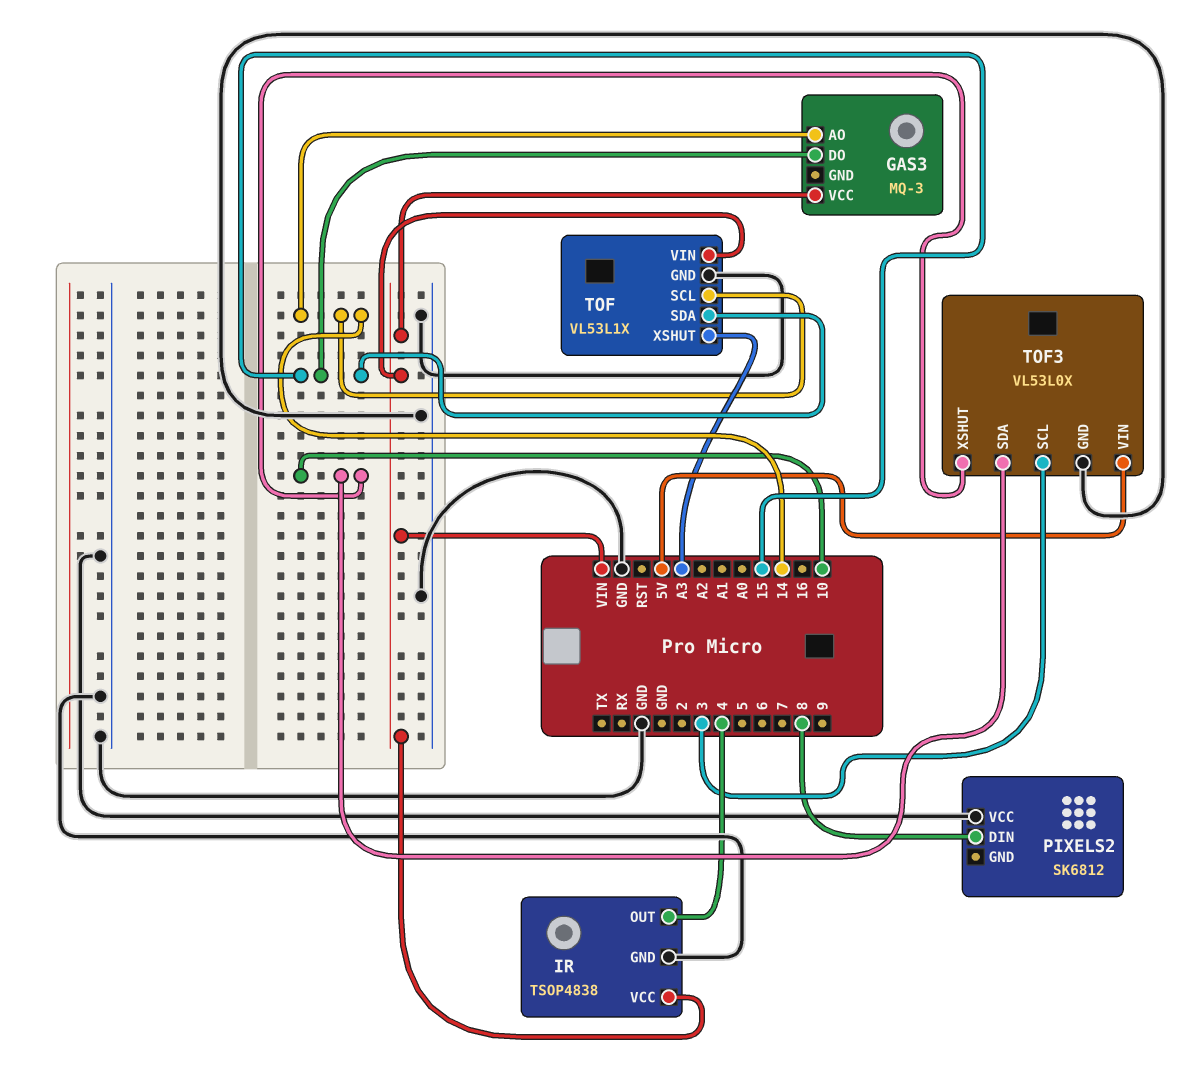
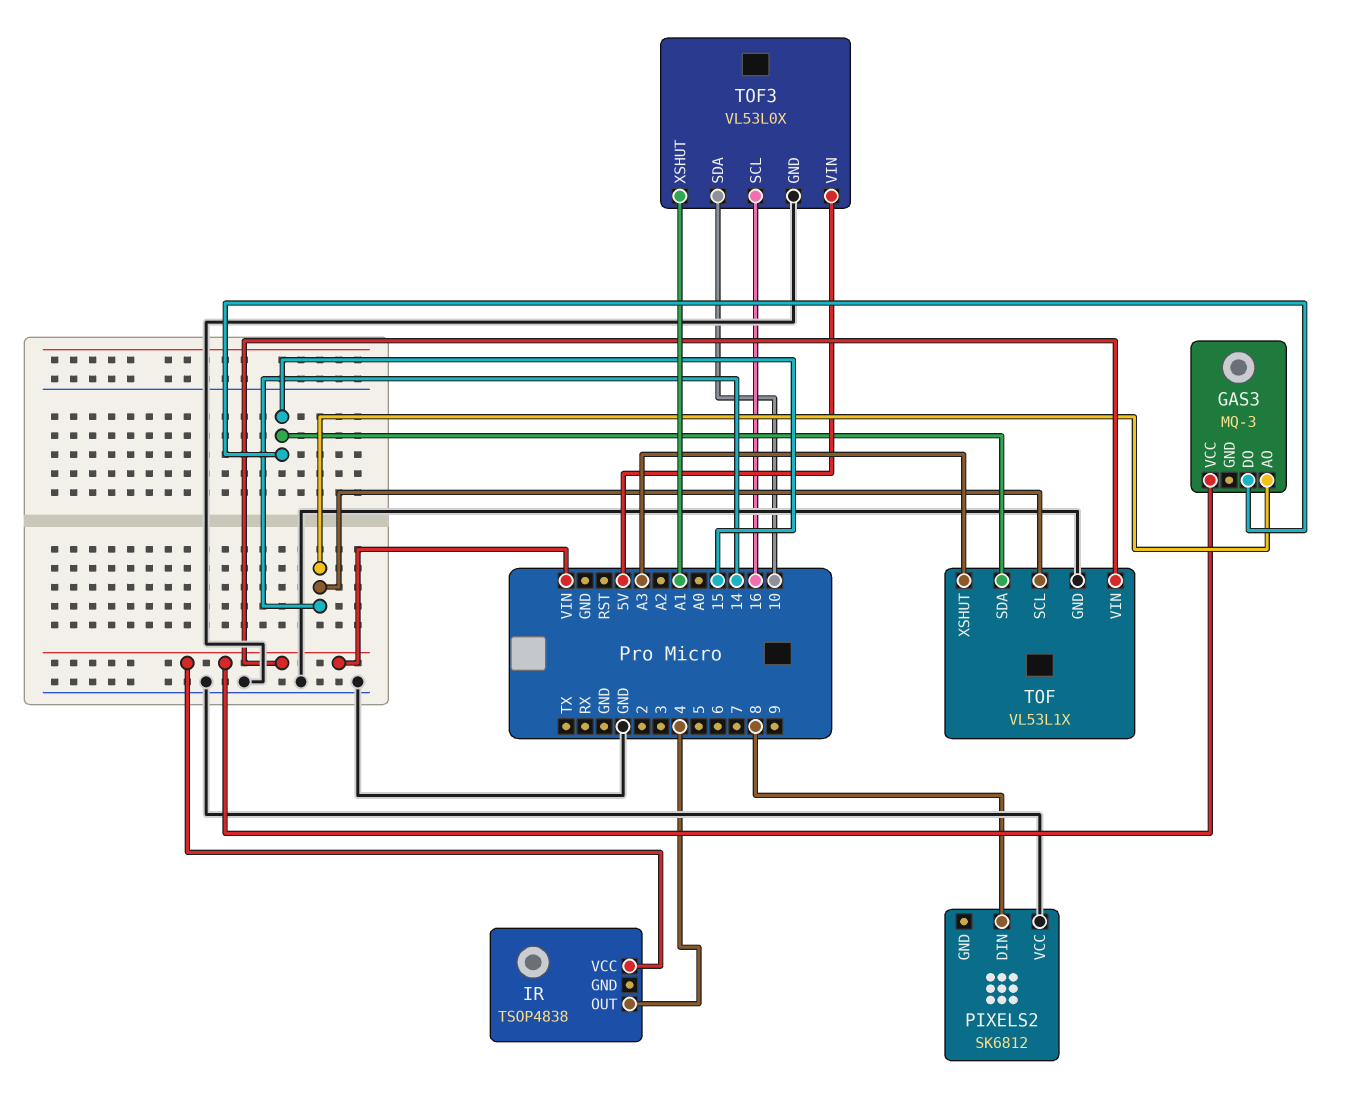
IR pin GND: GND -> none
TOF3 pin SCL: 3 -> 16
TOF3 pin XSHUT: 10 -> A1

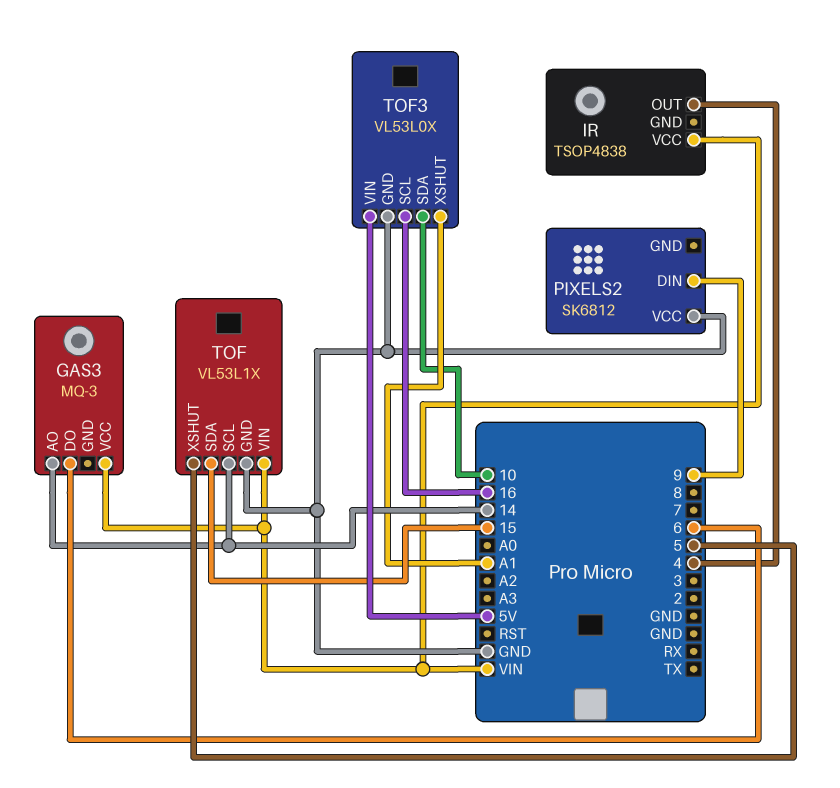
GAS3 pin DO: 15 -> 6
PIXELS2 pin DIN: 8 -> 9
TOF pin XSHUT: A3 -> 5

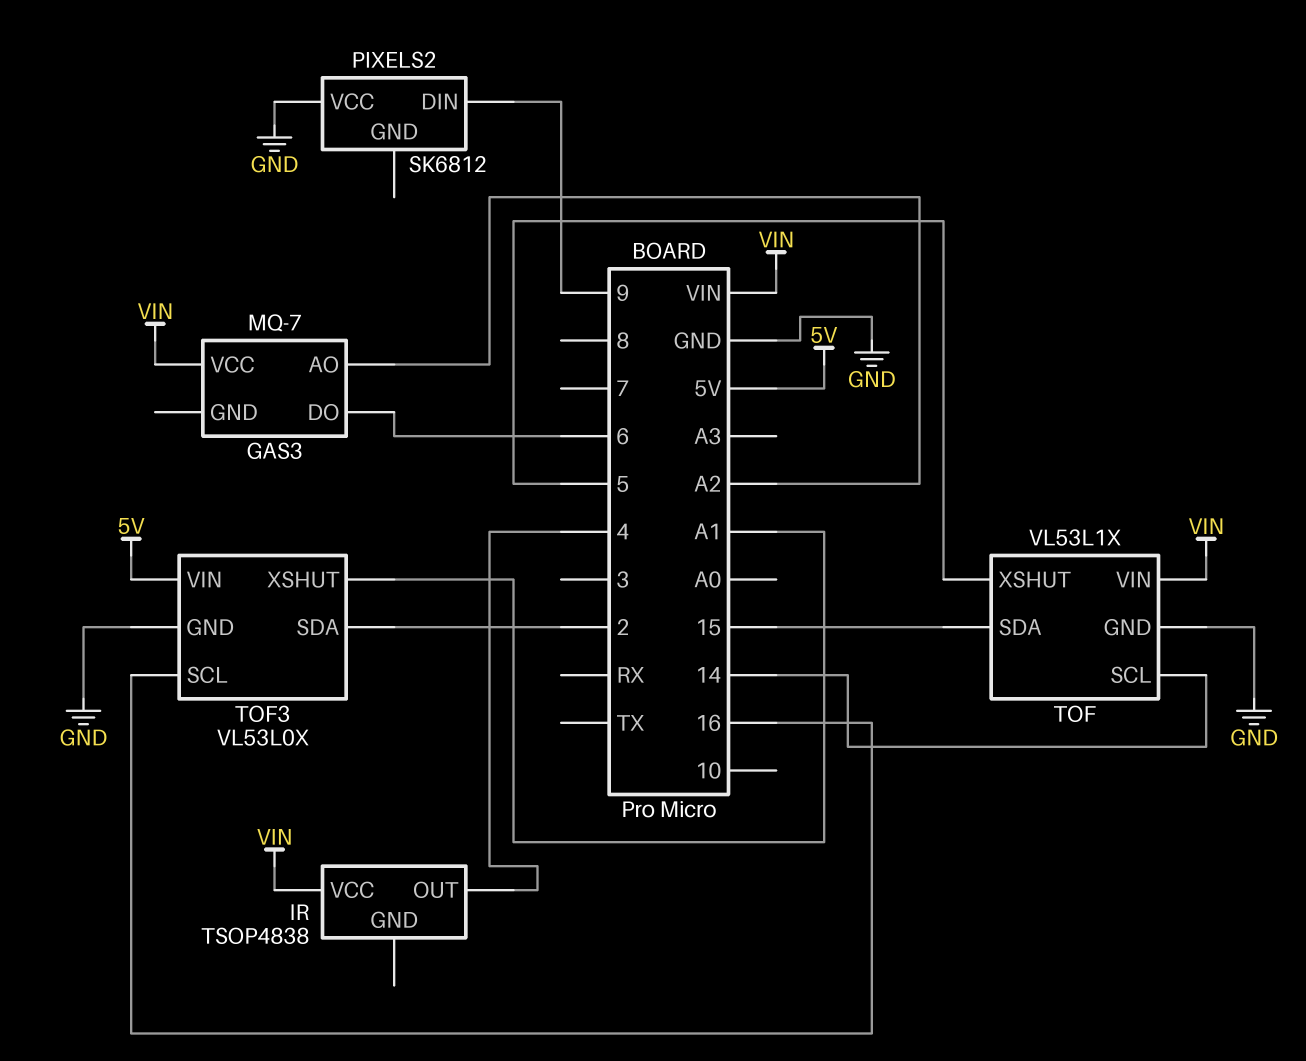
GAS3: MQ-3 -> MQ-7
GAS3 pin AO: 14 -> A2
TOF3 pin SDA: 10 -> 2

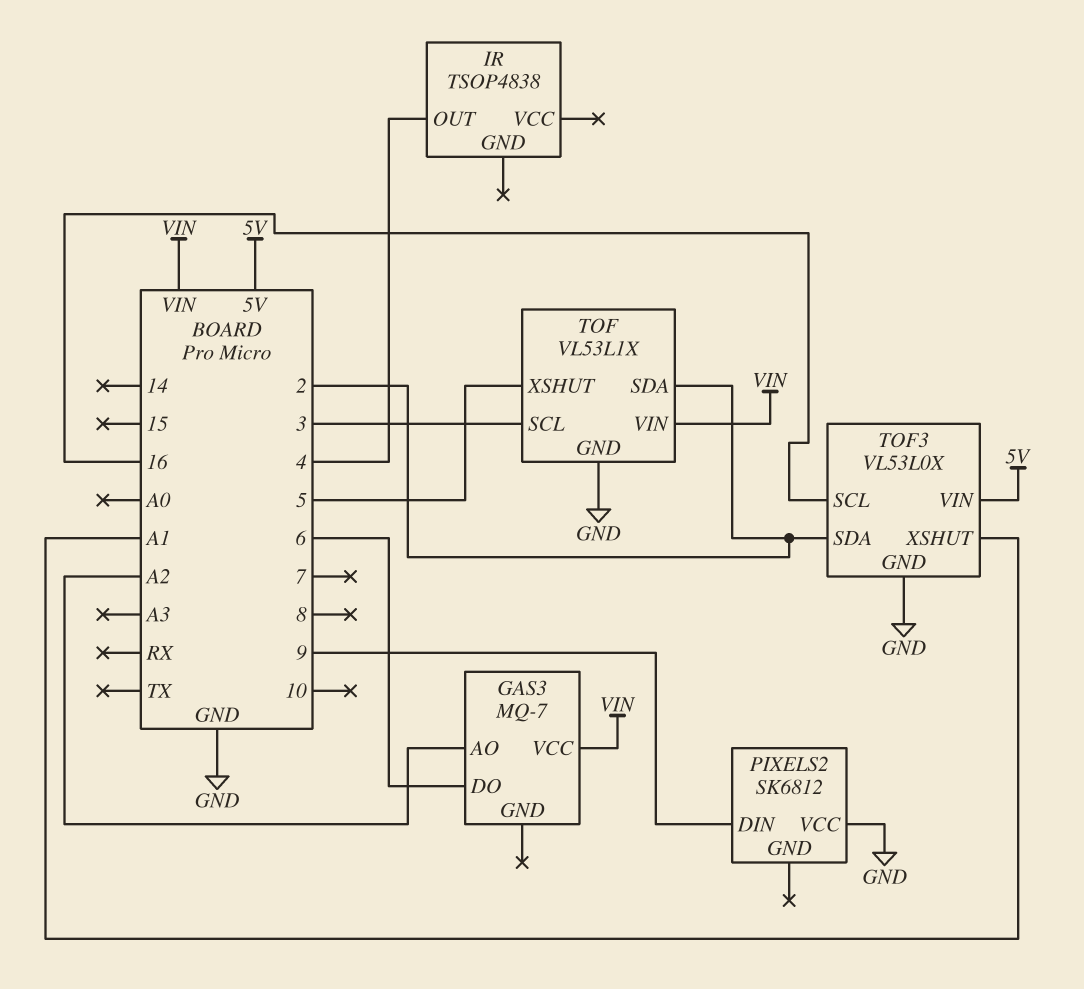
IR pin VCC: VIN -> none
TOF pin SCL: 14 -> 3
TOF pin SDA: 15 -> 2

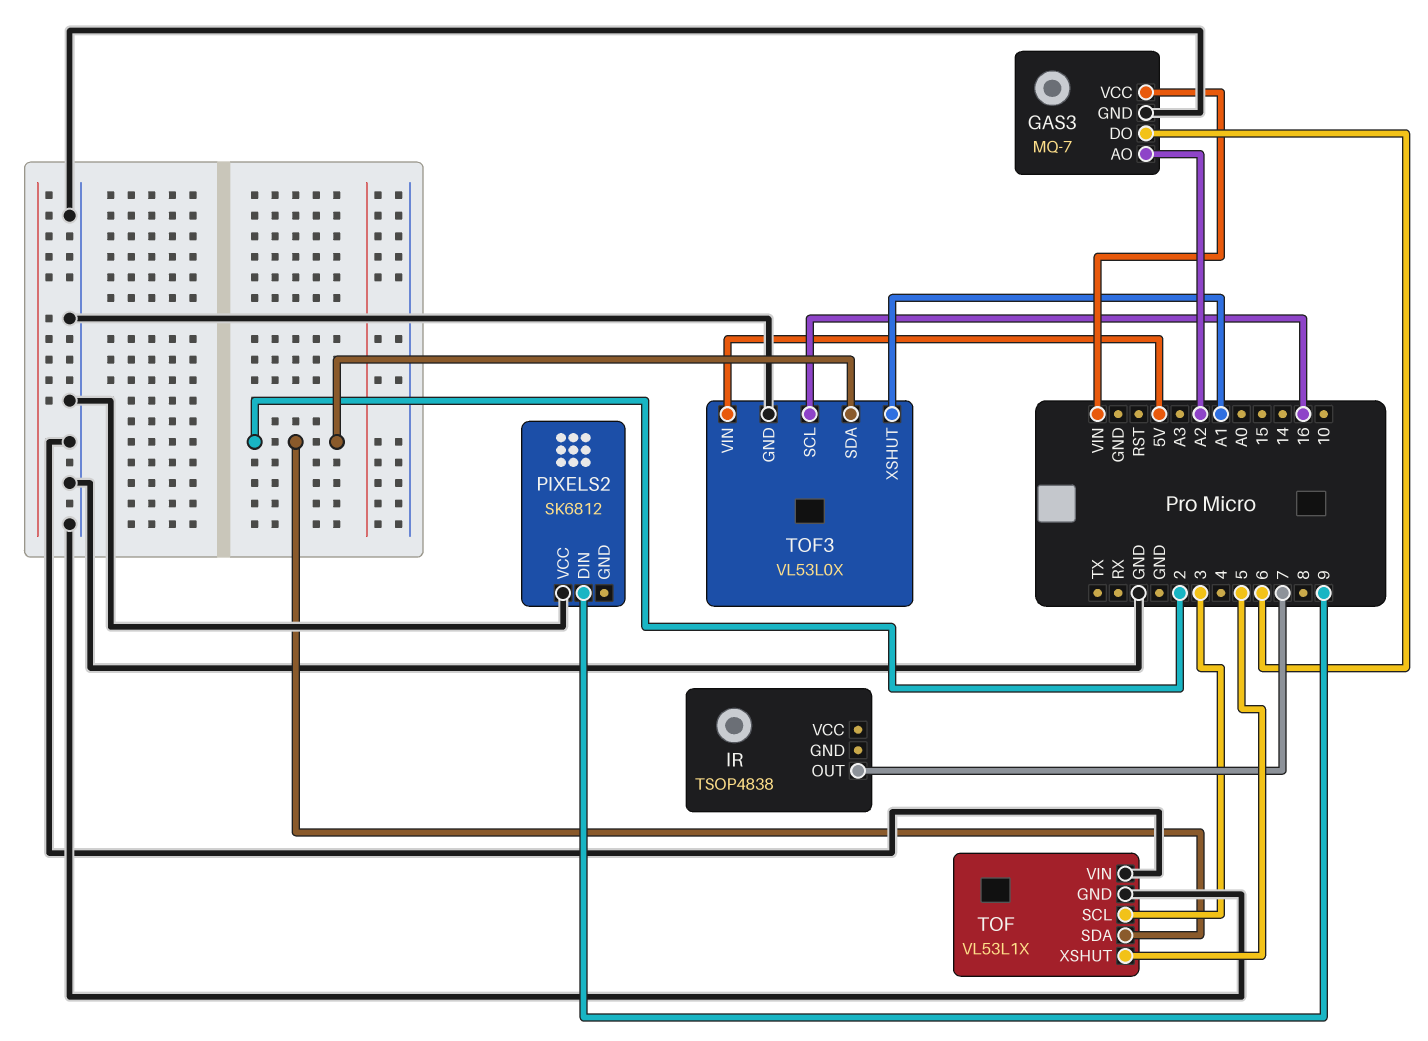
GAS3 pin GND: none -> GND
IR pin OUT: 4 -> 7
TOF pin VIN: VIN -> GND

